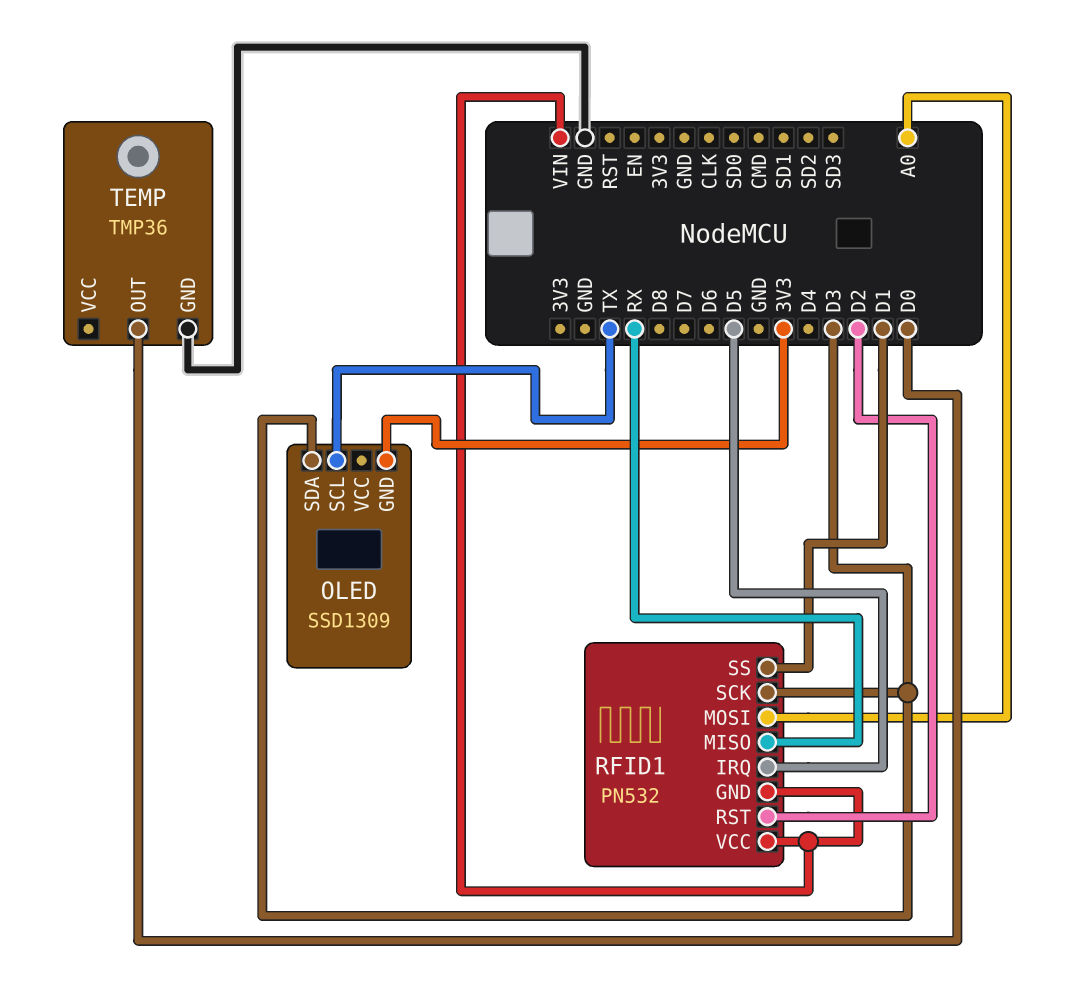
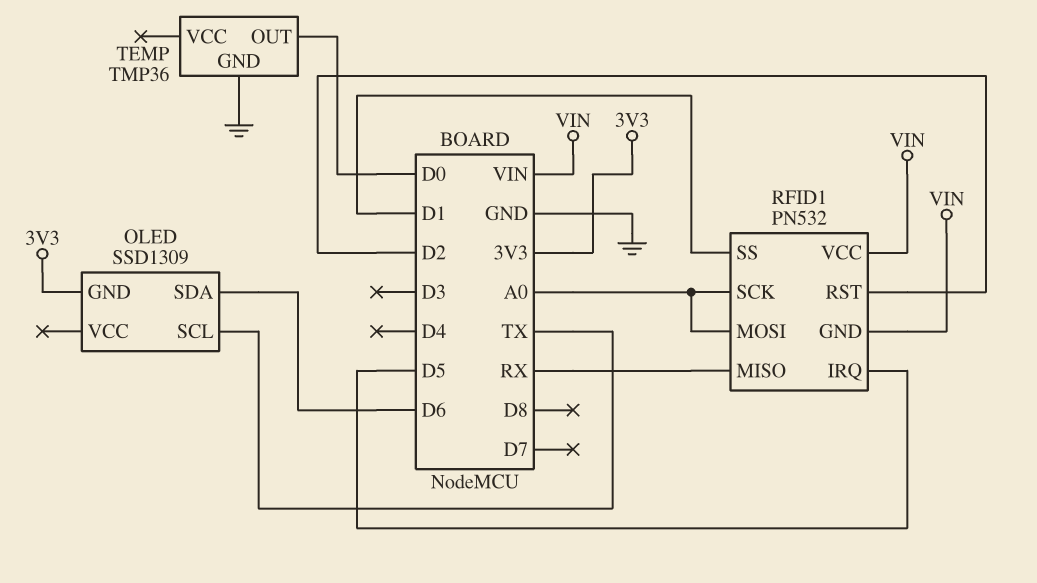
OLED pin SDA: D3 -> D6
RFID1 pin SCK: D3 -> A0

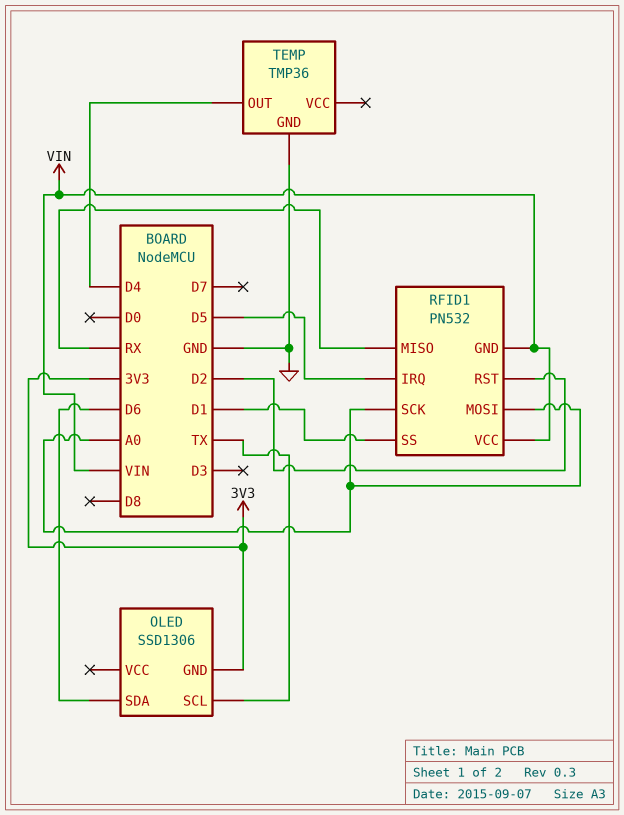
OLED: SSD1309 -> SSD1306
TEMP pin OUT: D0 -> D4

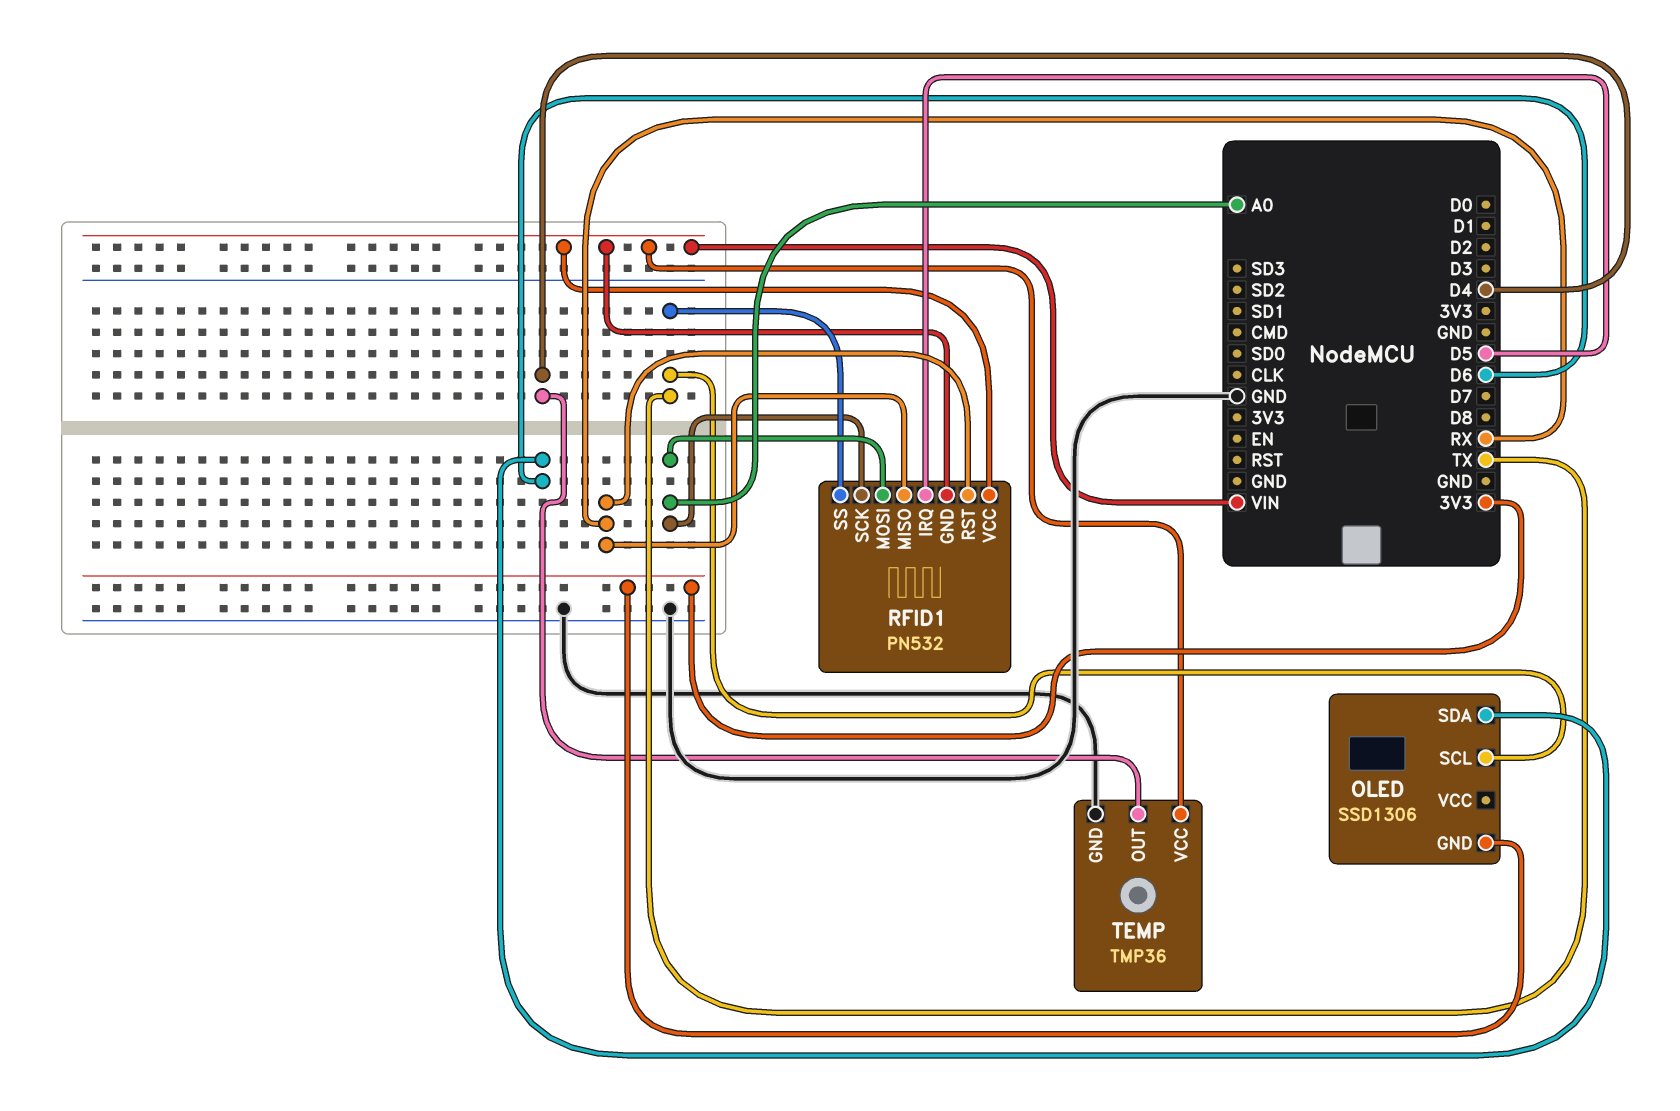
RFID1 pin RST: D2 -> RX
RFID1 pin SS: D1 -> TX
TEMP pin VCC: none -> VIN

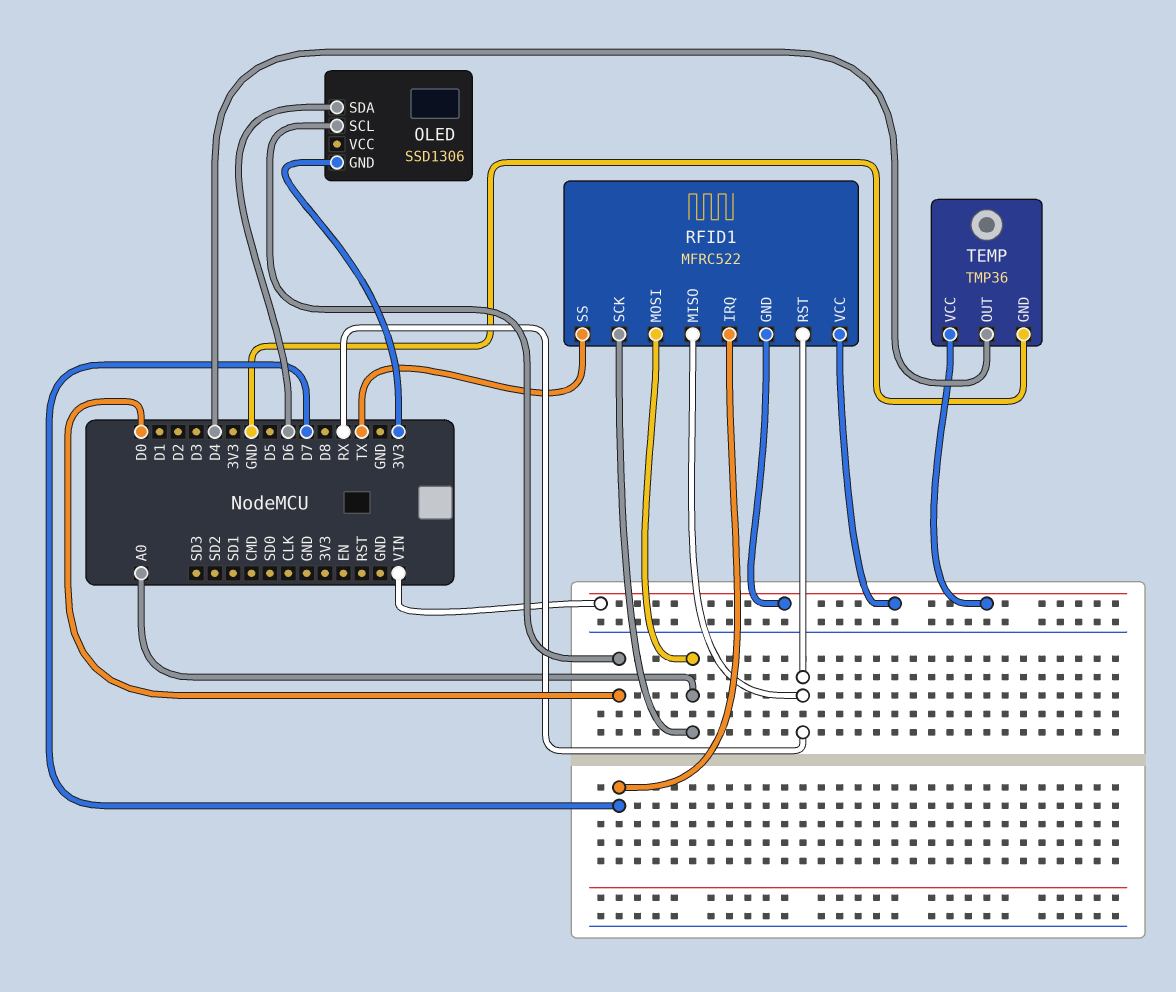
OLED pin SCL: TX -> D0
RFID1: PN532 -> MFRC522
RFID1 pin IRQ: D5 -> D7

